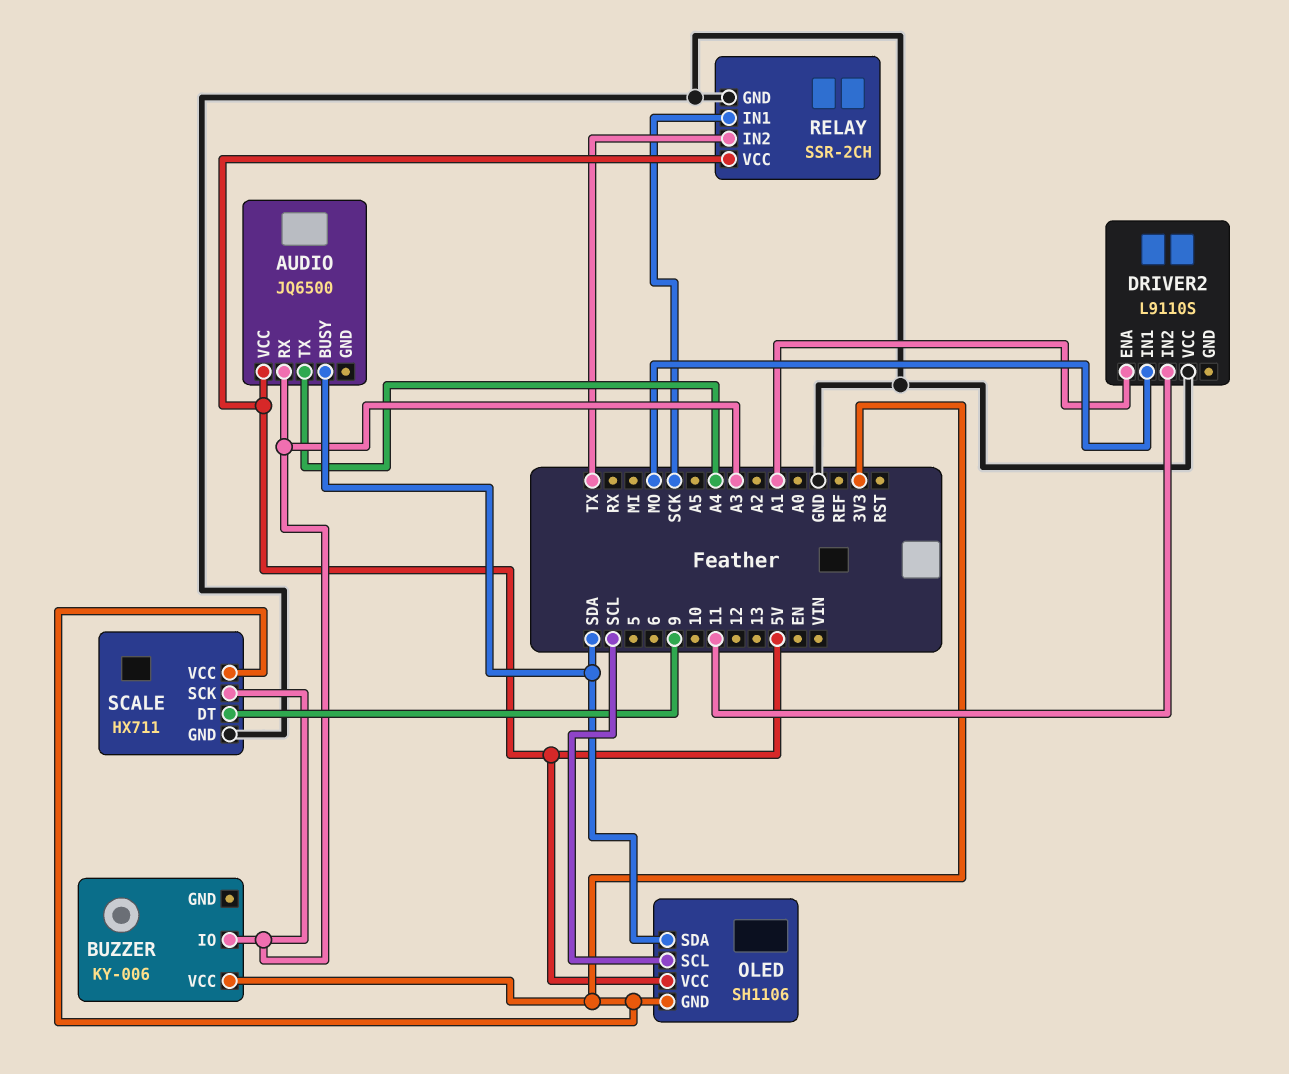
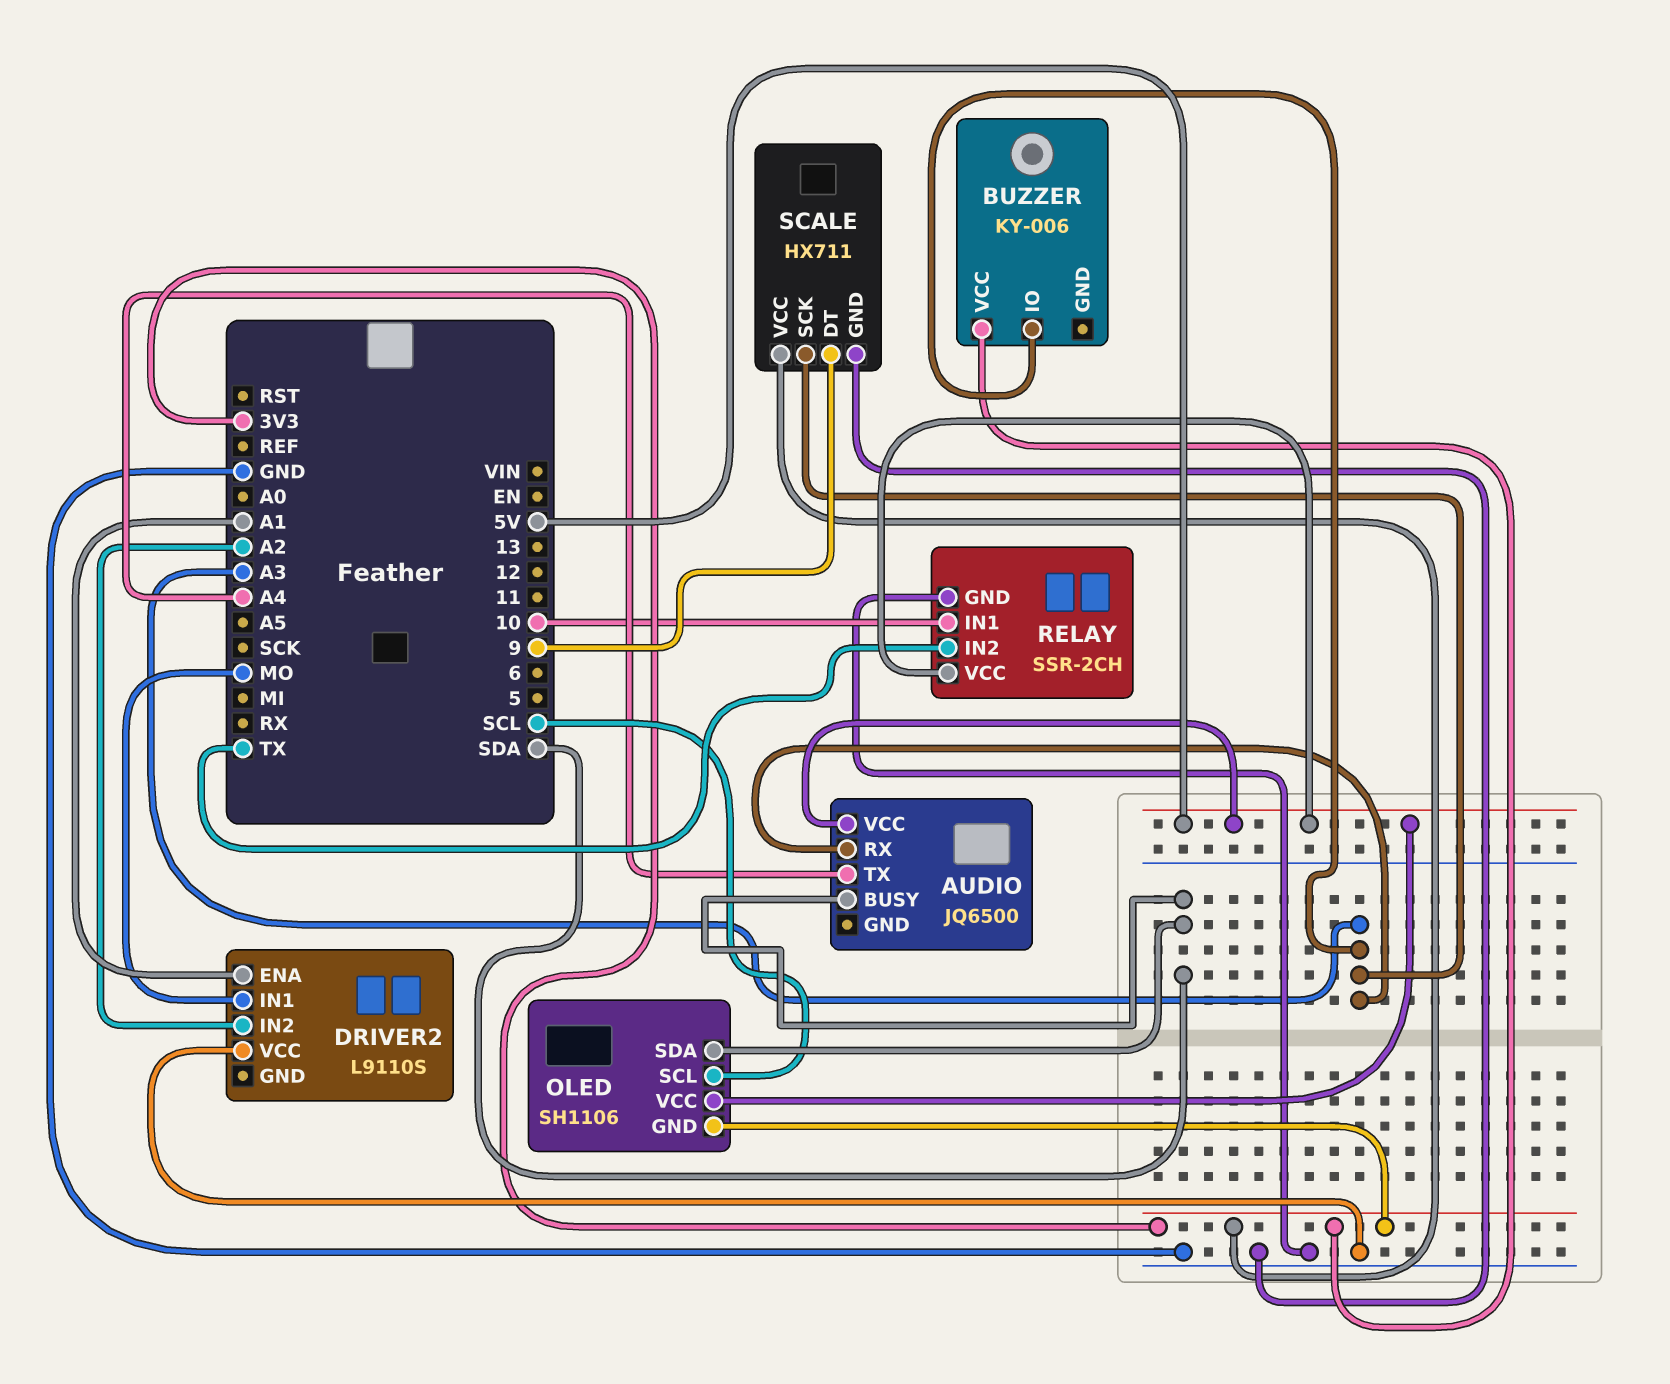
DRIVER2 pin IN2: 11 -> A2
RELAY pin IN1: SCK -> 10

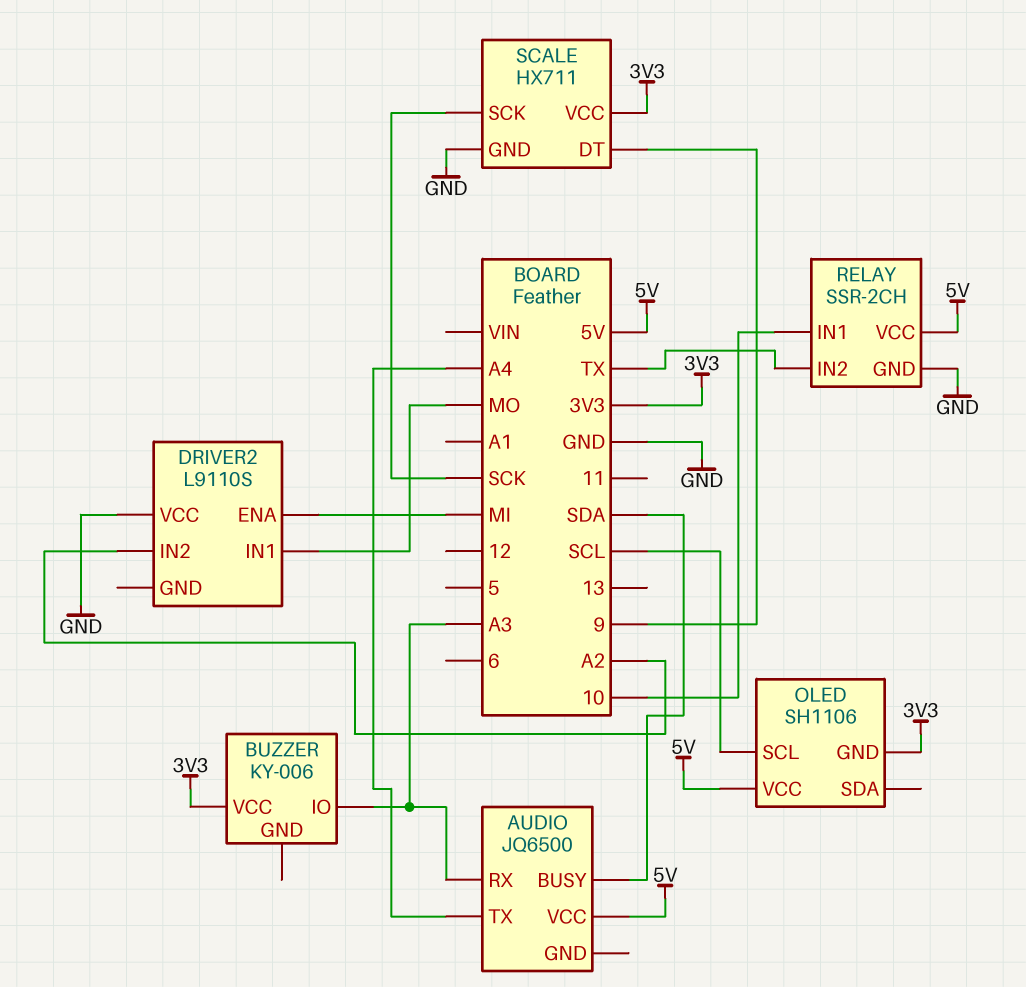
DRIVER2 pin ENA: A1 -> MI
OLED pin SDA: SDA -> none
SCALE pin SCK: A3 -> SCK

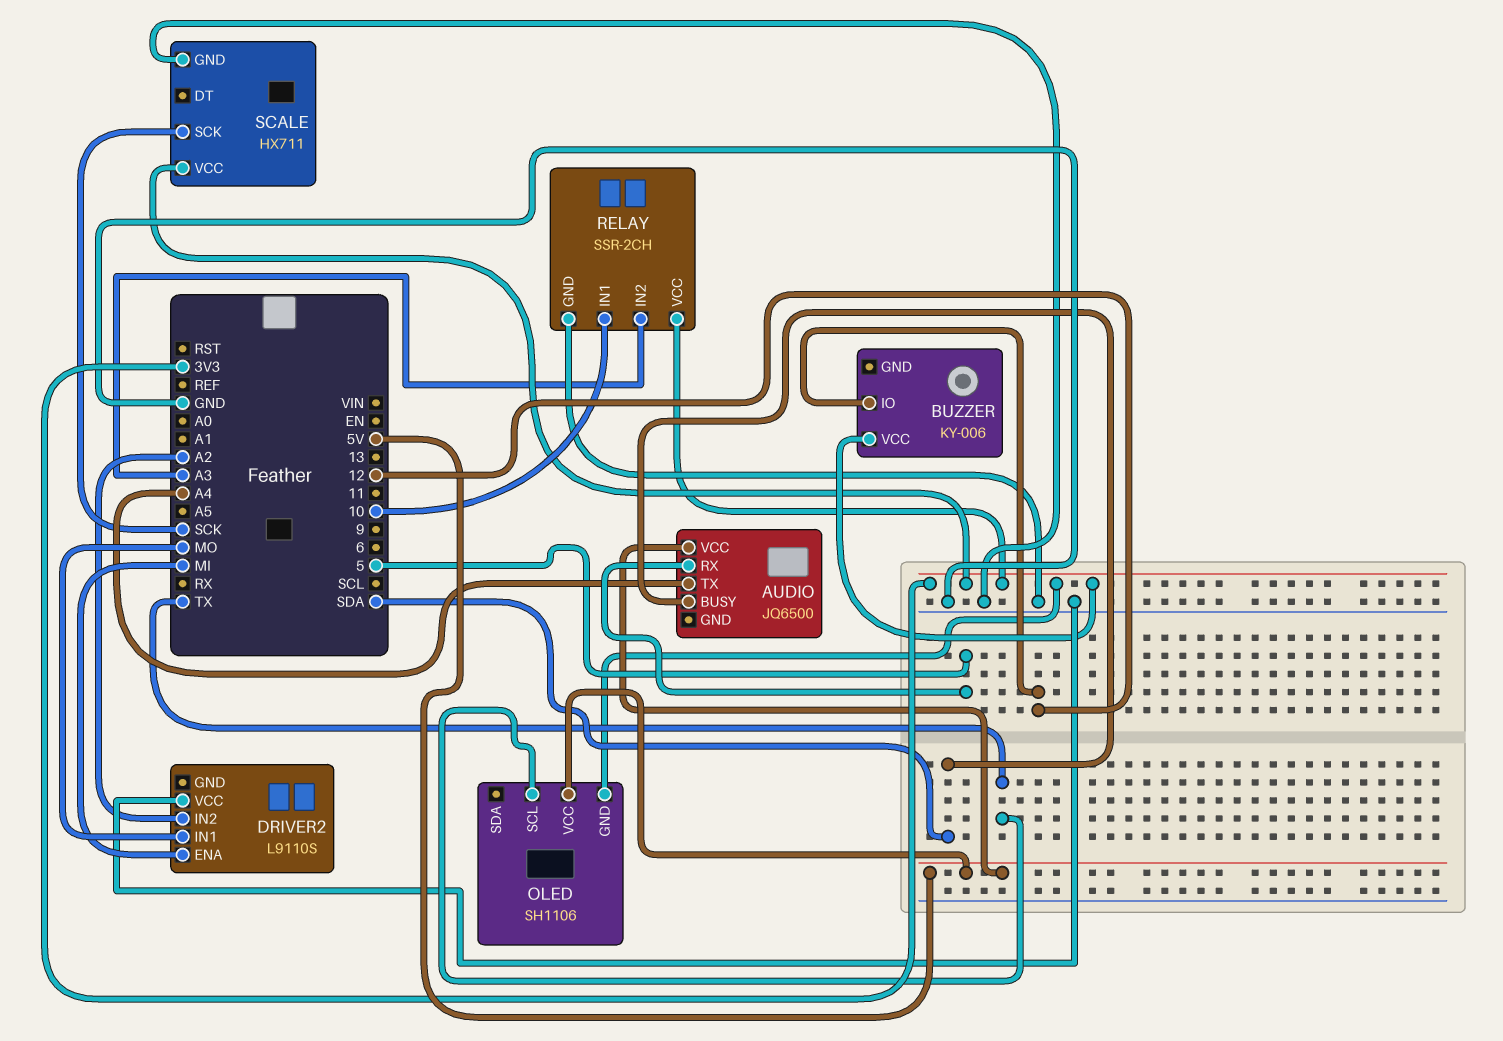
AUDIO pin RX: A3 -> 5
BUZZER pin IO: A3 -> 12
OLED pin SCL: SCL -> TX
RELAY pin IN2: TX -> A3
RELAY pin VCC: 5V -> 3V3
SCALE pin DT: 9 -> none

